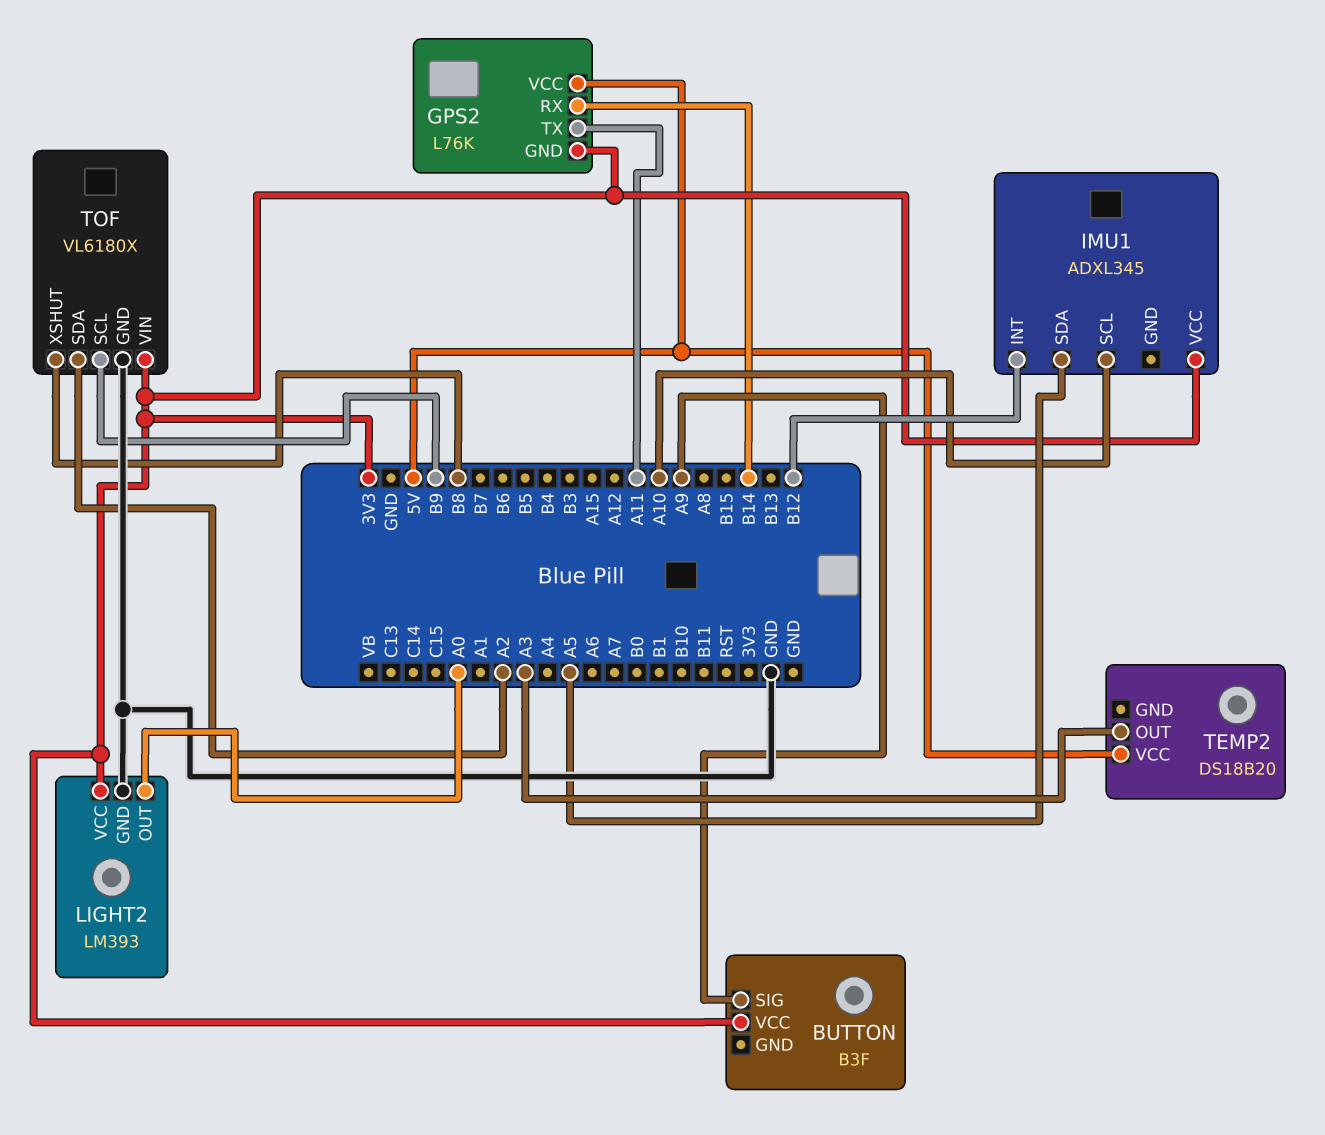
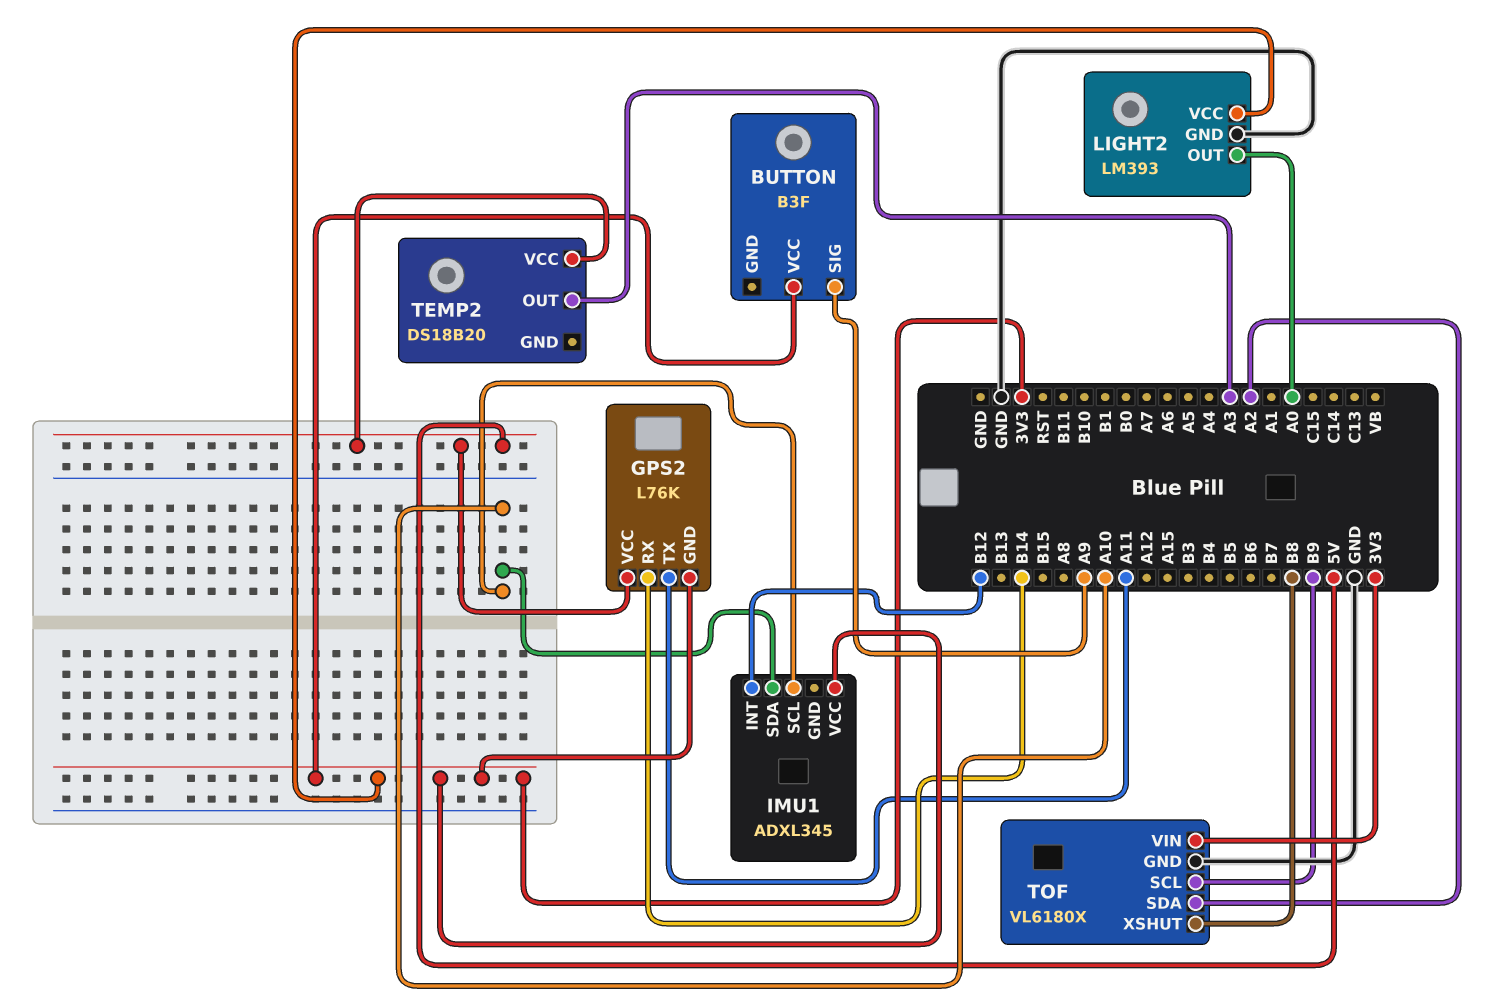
IMU1 pin SDA: A5 -> A10

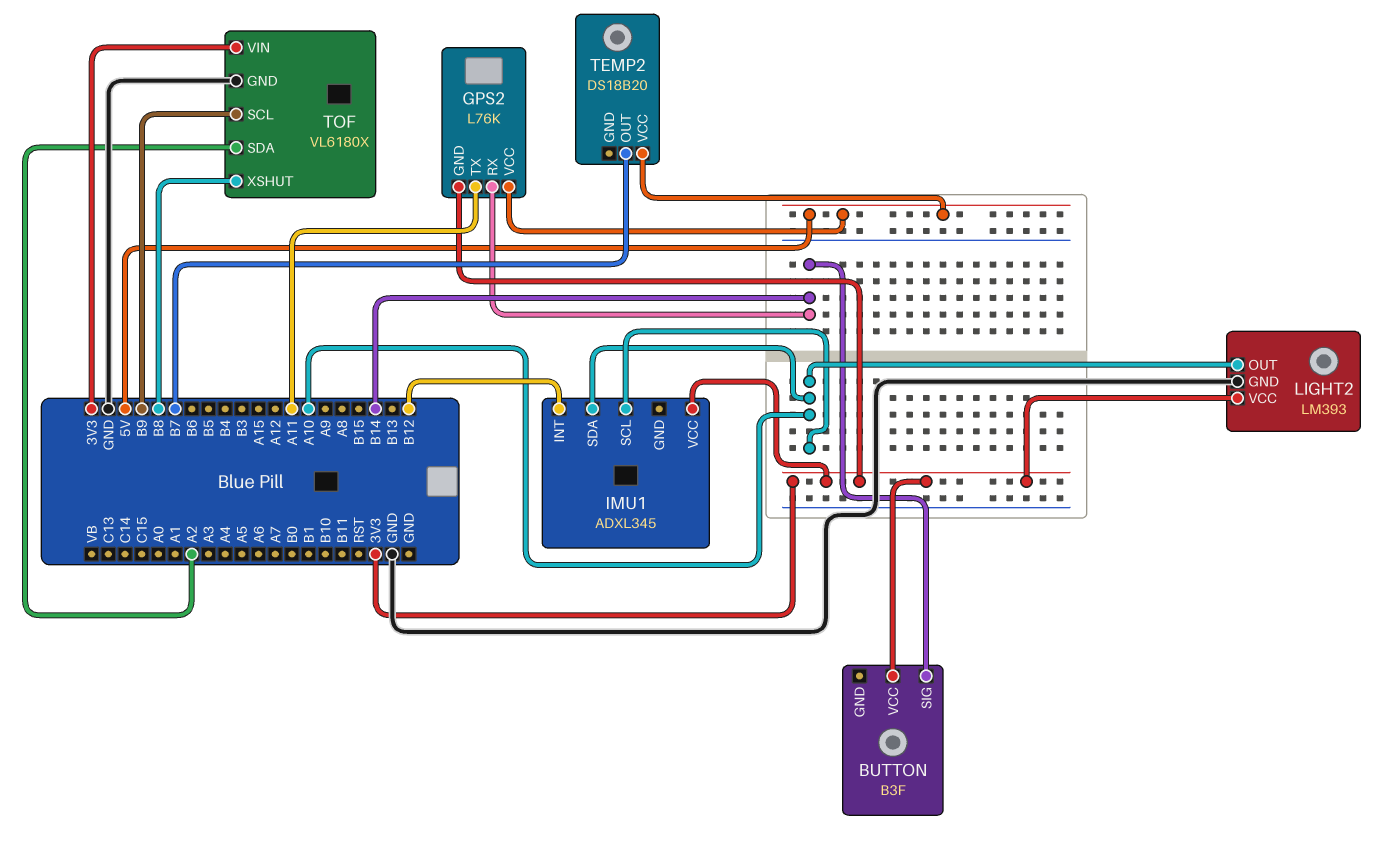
BUTTON pin SIG: A9 -> B14
LIGHT2 pin OUT: A0 -> A10
TEMP2 pin OUT: A3 -> B7

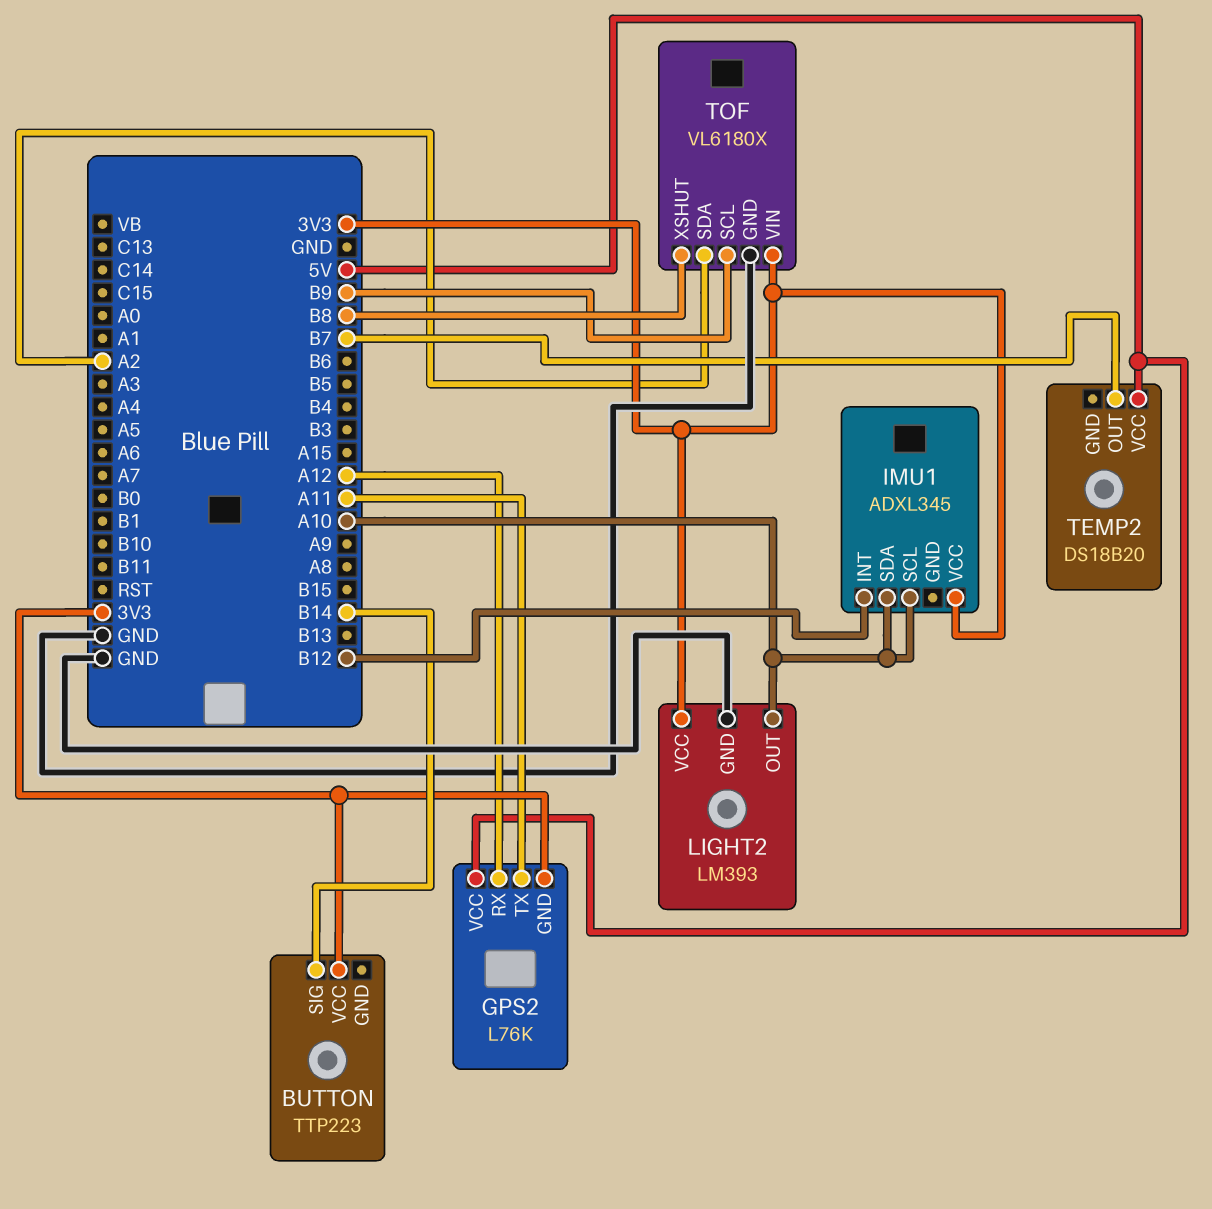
BUTTON: B3F -> TTP223
GPS2 pin RX: B14 -> A12

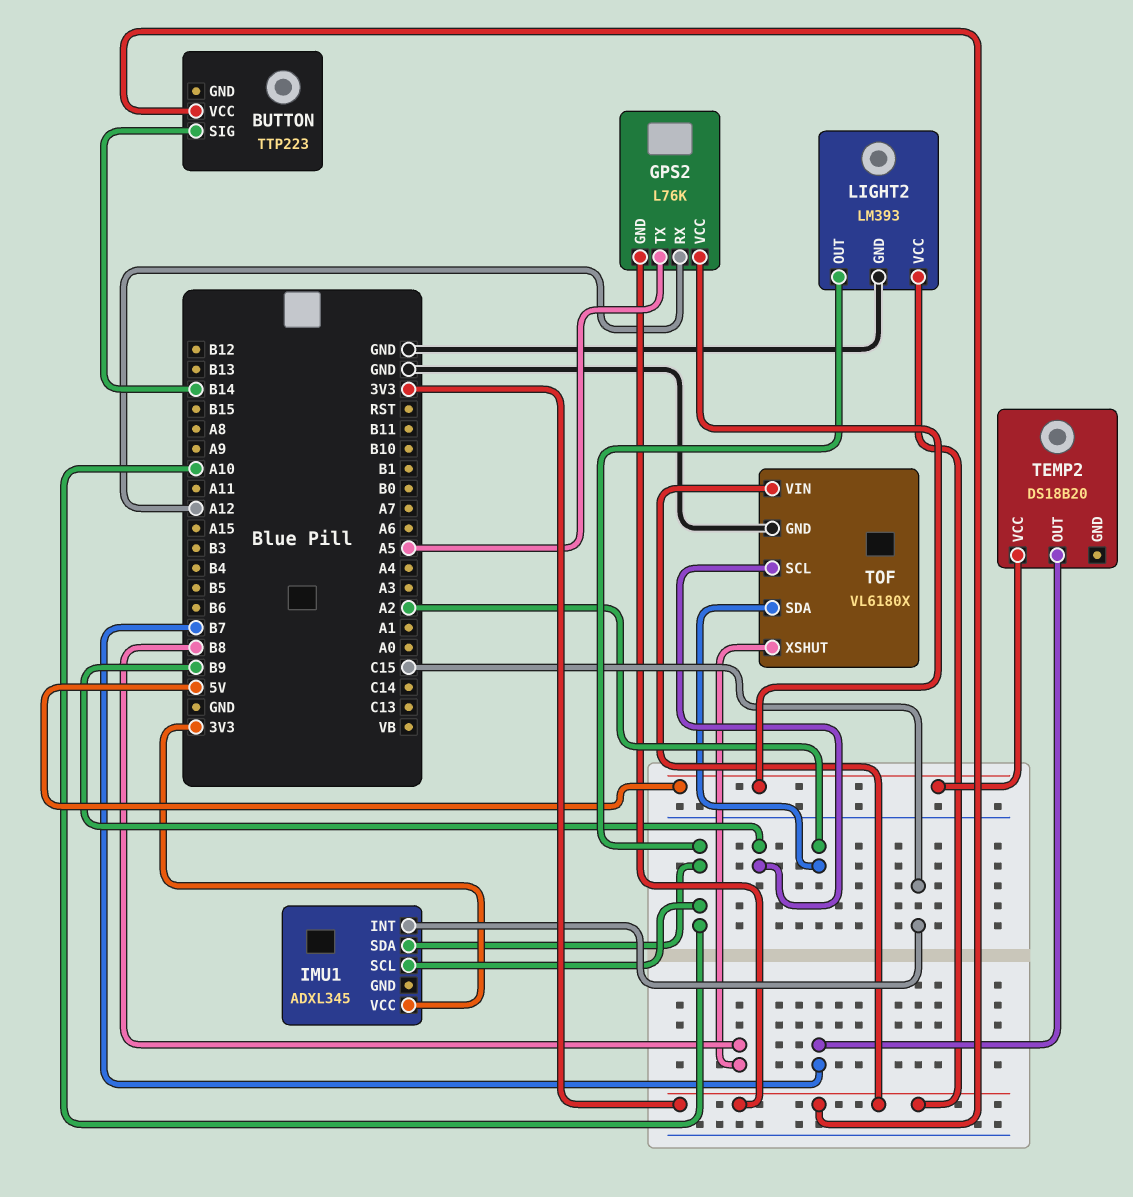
GPS2 pin TX: A11 -> A5
IMU1 pin INT: B12 -> C15

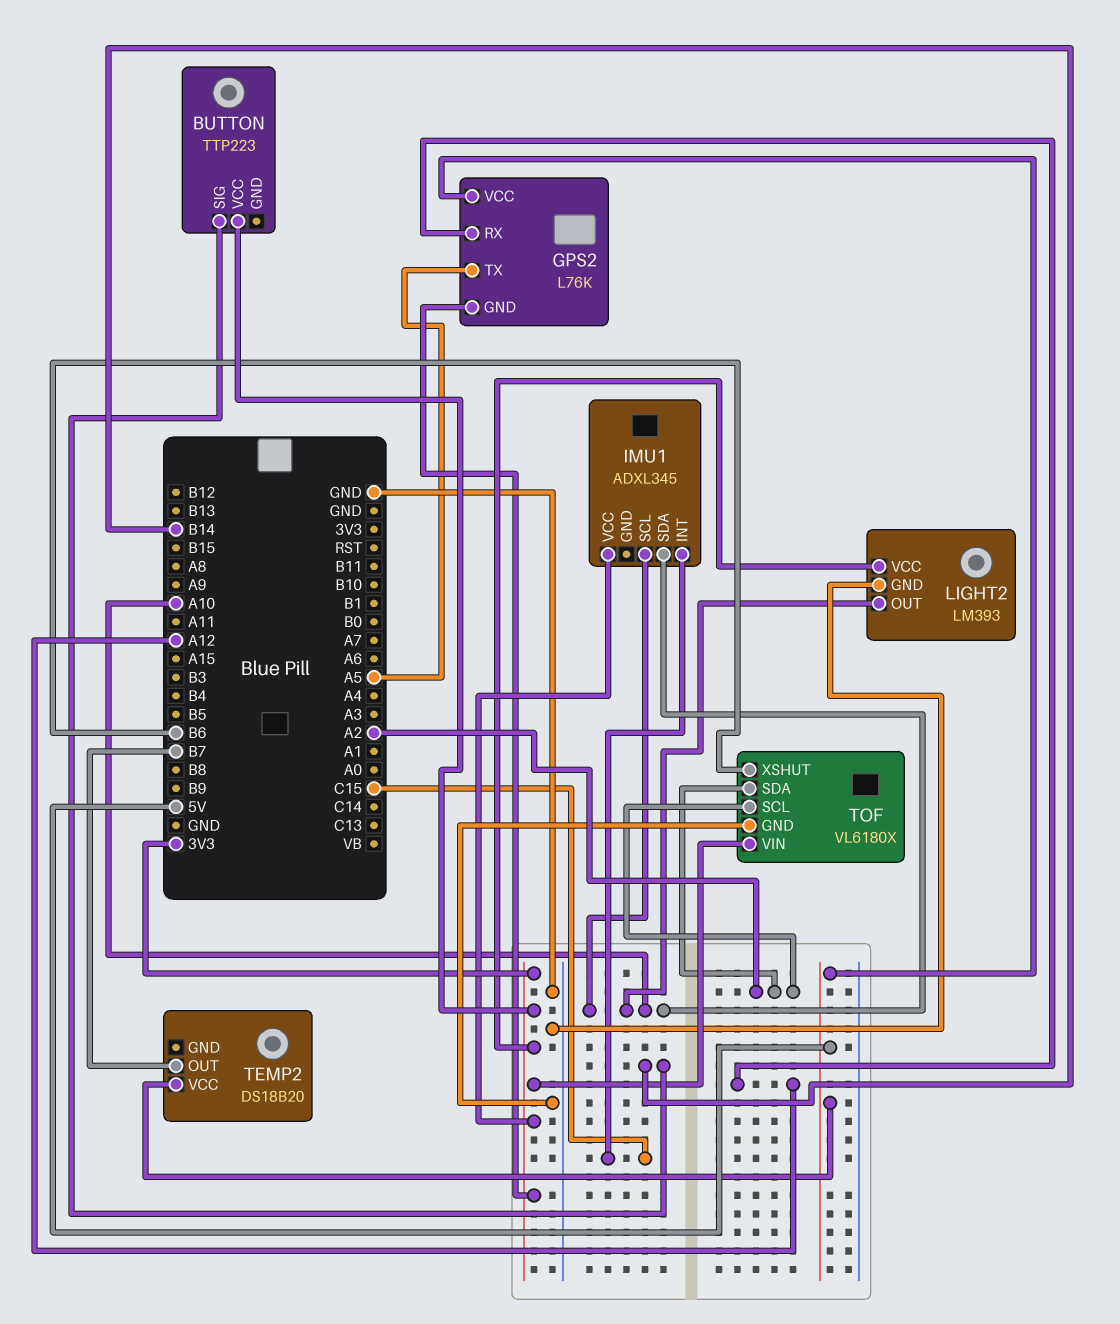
TOF pin SCL: B9 -> A2
TOF pin XSHUT: B8 -> B6

